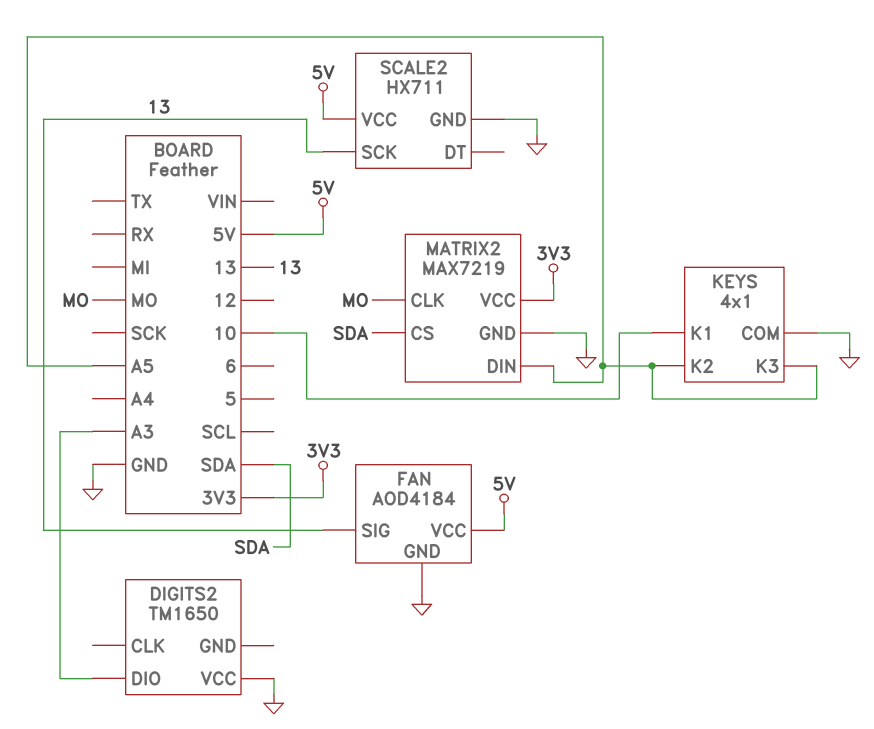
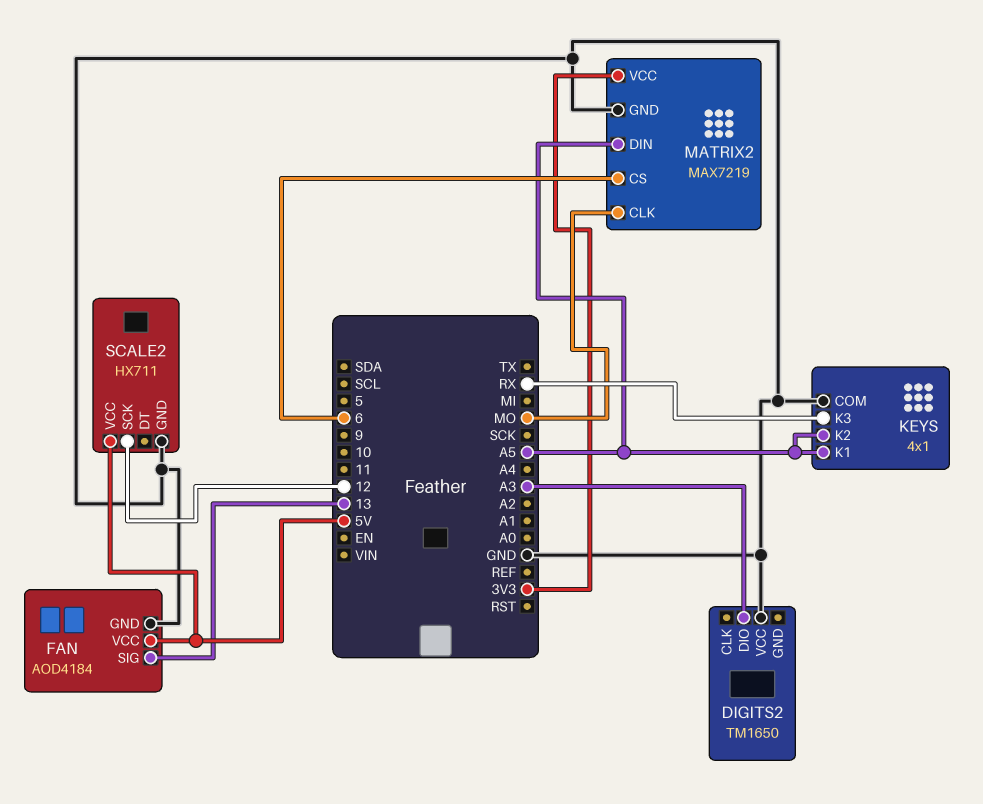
KEYS pin K1: 10 -> A5
KEYS pin K3: A5 -> RX
MATRIX2 pin CS: SDA -> 6
SCALE2 pin SCK: 13 -> 12

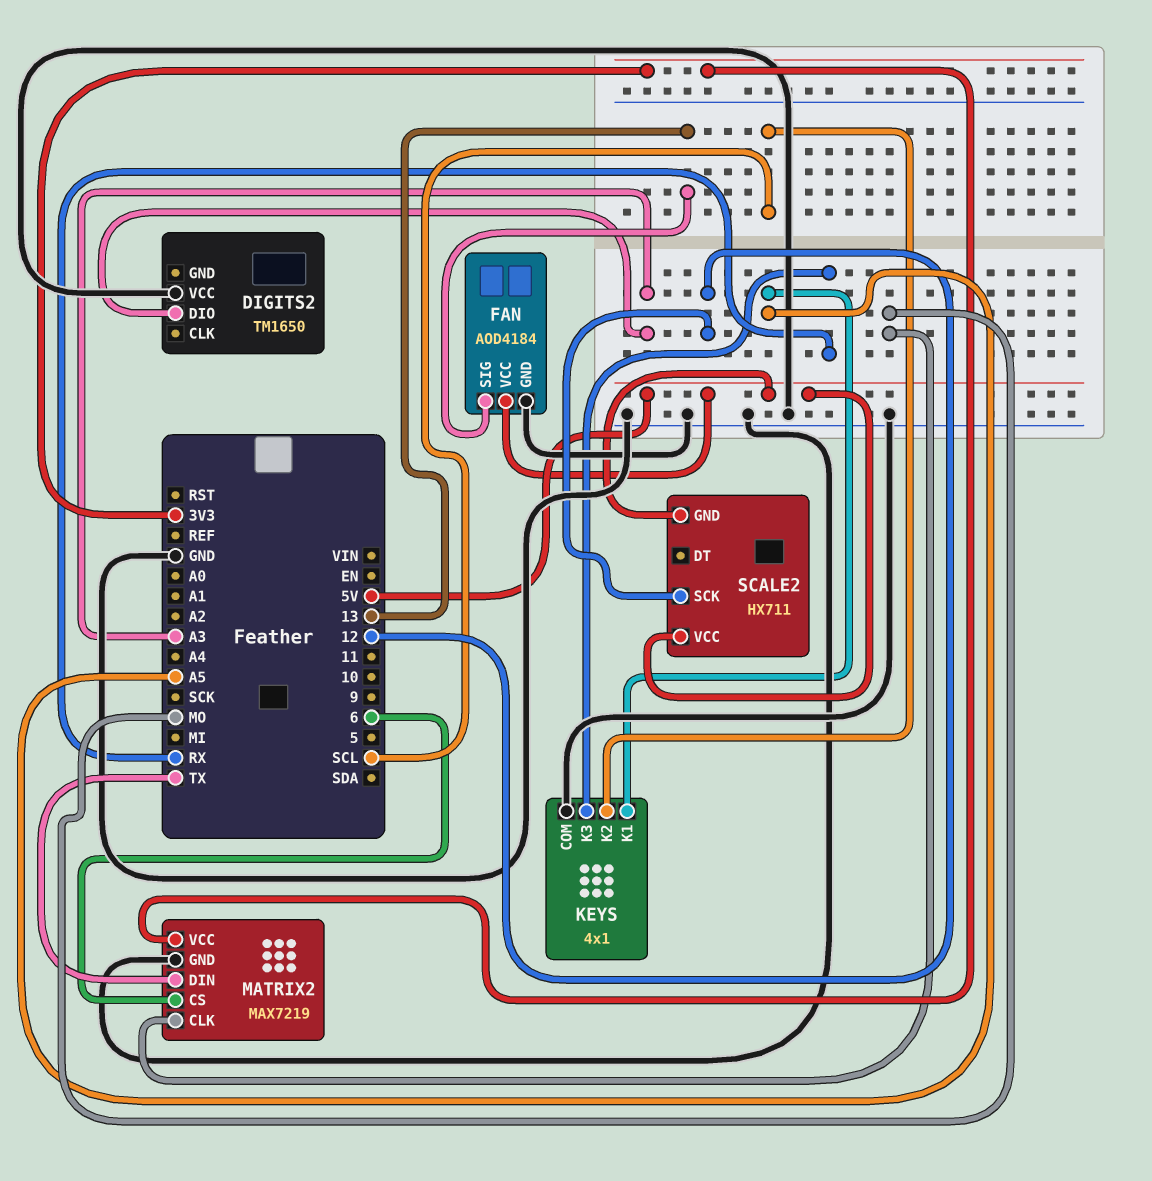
KEYS pin K2: A5 -> SCL
MATRIX2 pin DIN: A5 -> TX
SCALE2 pin GND: GND -> 5V

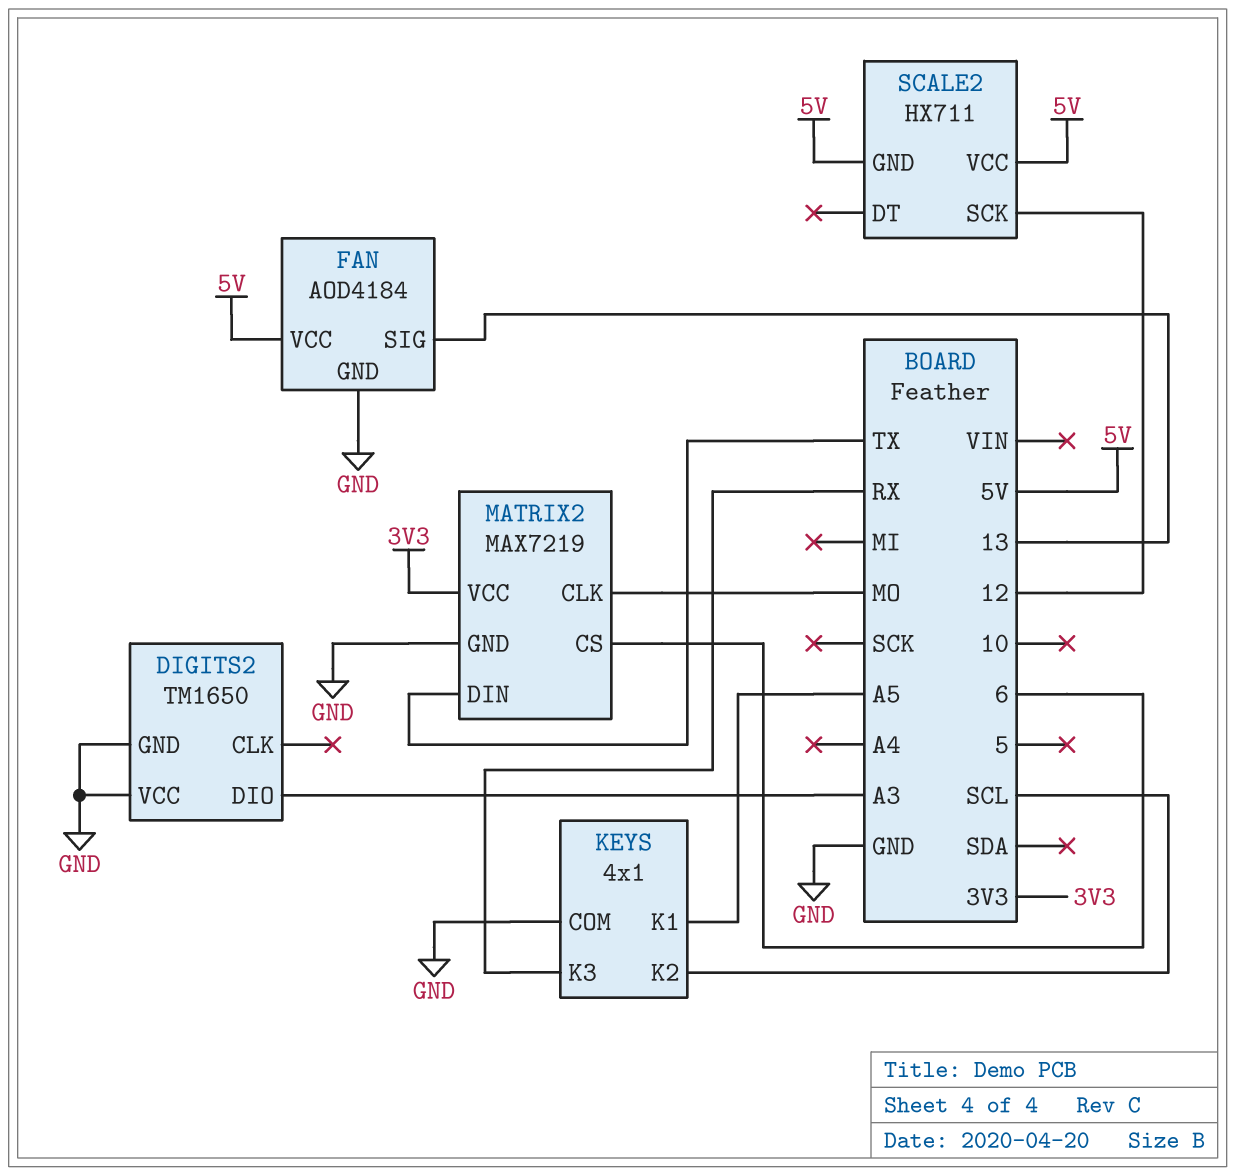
DIGITS2 pin GND: none -> GND

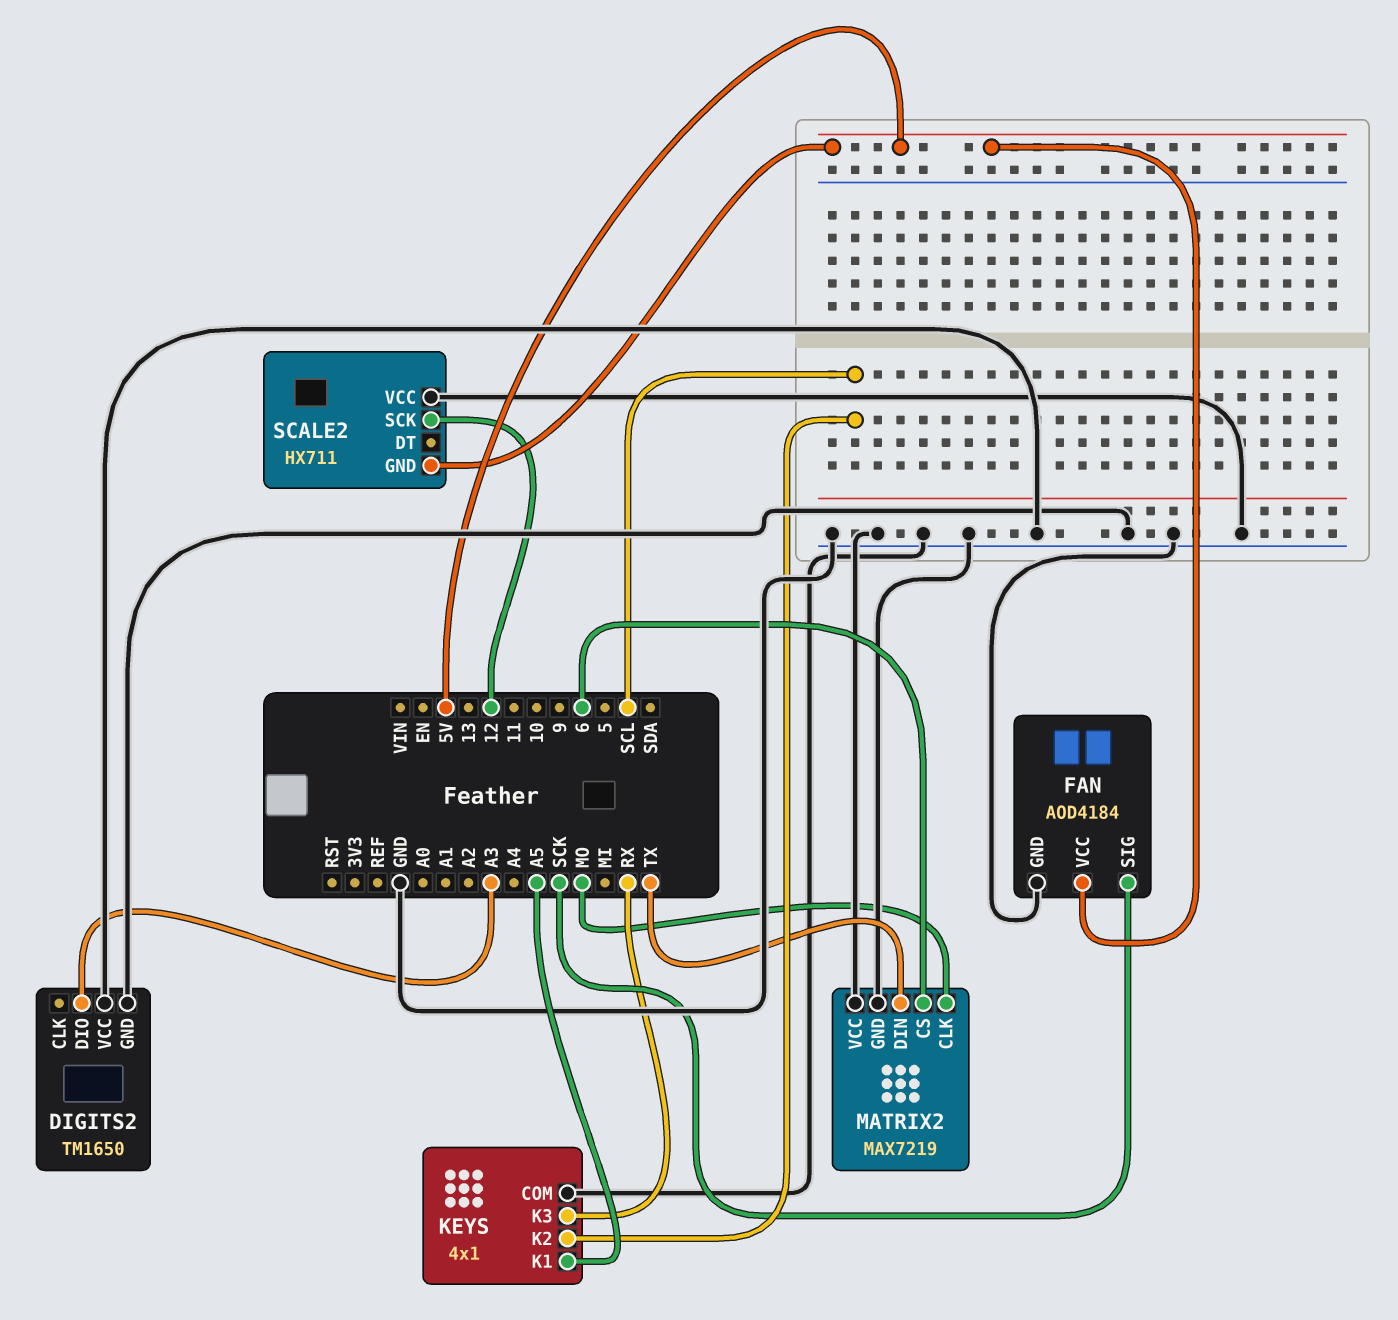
FAN pin SIG: 13 -> SCK
MATRIX2 pin VCC: 3V3 -> GND
SCALE2 pin VCC: 5V -> GND

